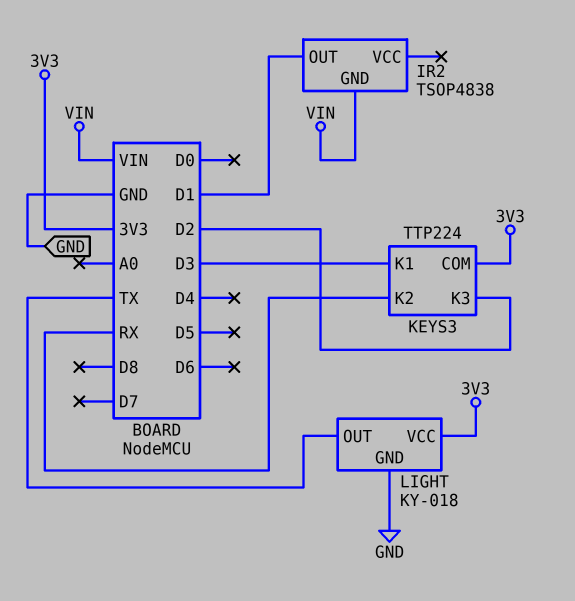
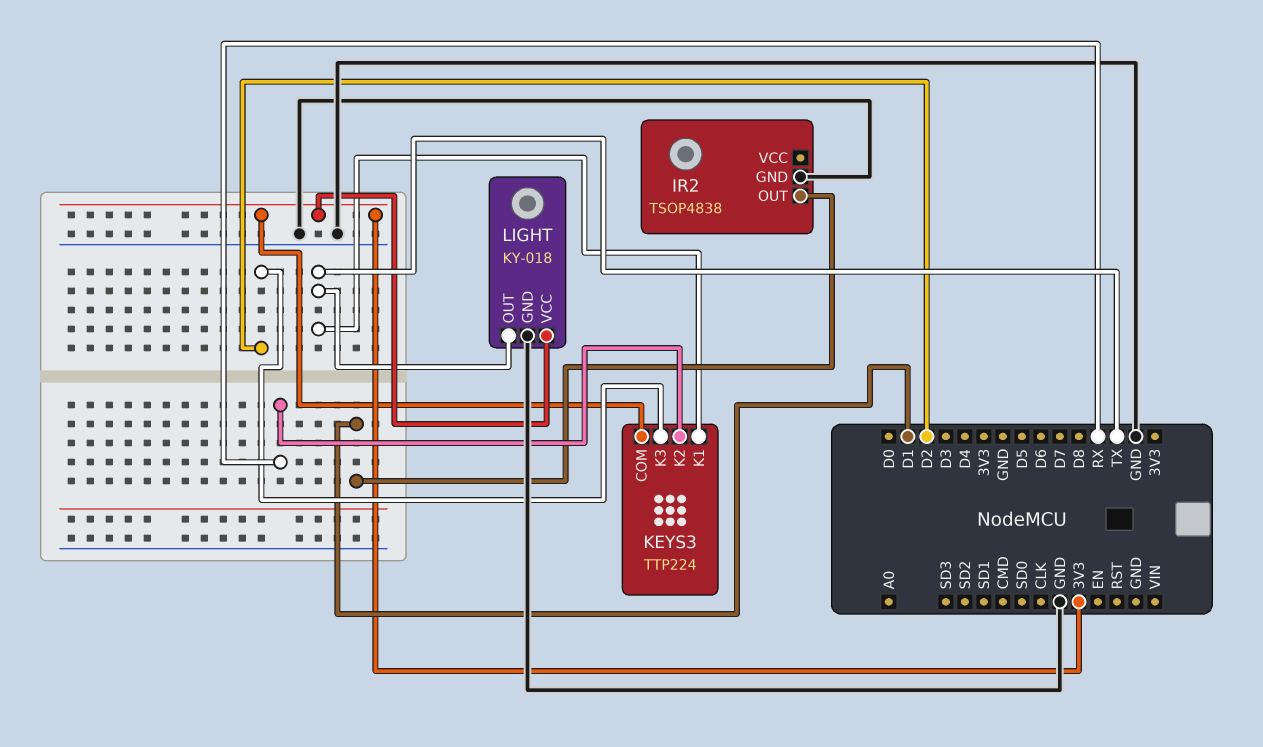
IR2 pin GND: VIN -> GND
KEYS3 pin K1: D3 -> TX

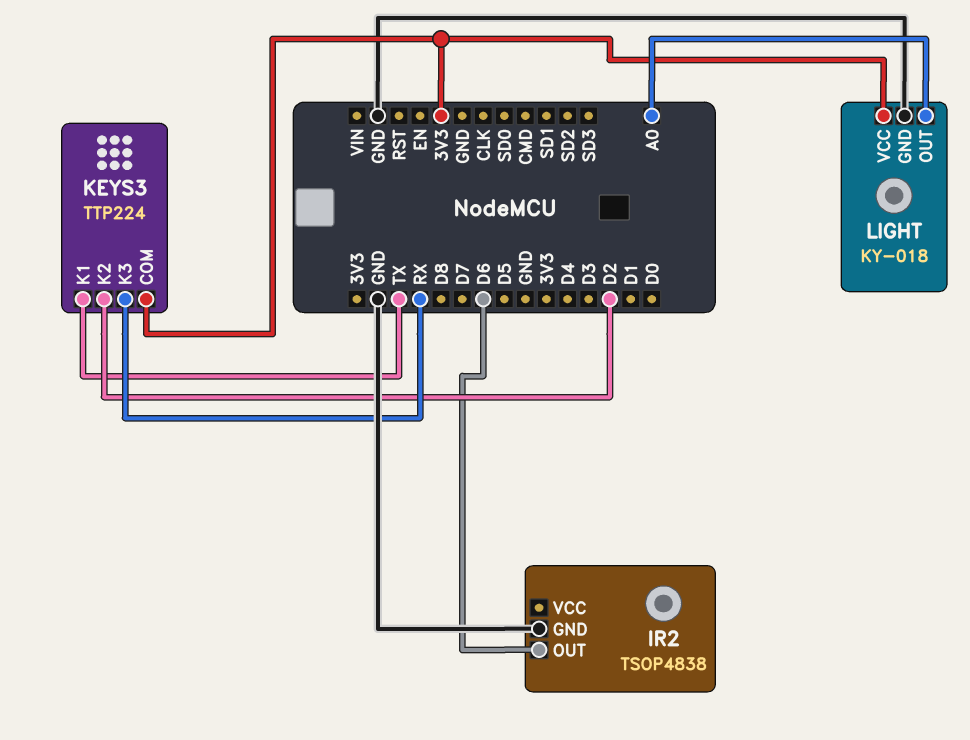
IR2 pin OUT: D1 -> D6
KEYS3 pin K2: RX -> D2
KEYS3 pin K3: D2 -> RX
LIGHT pin OUT: TX -> A0

